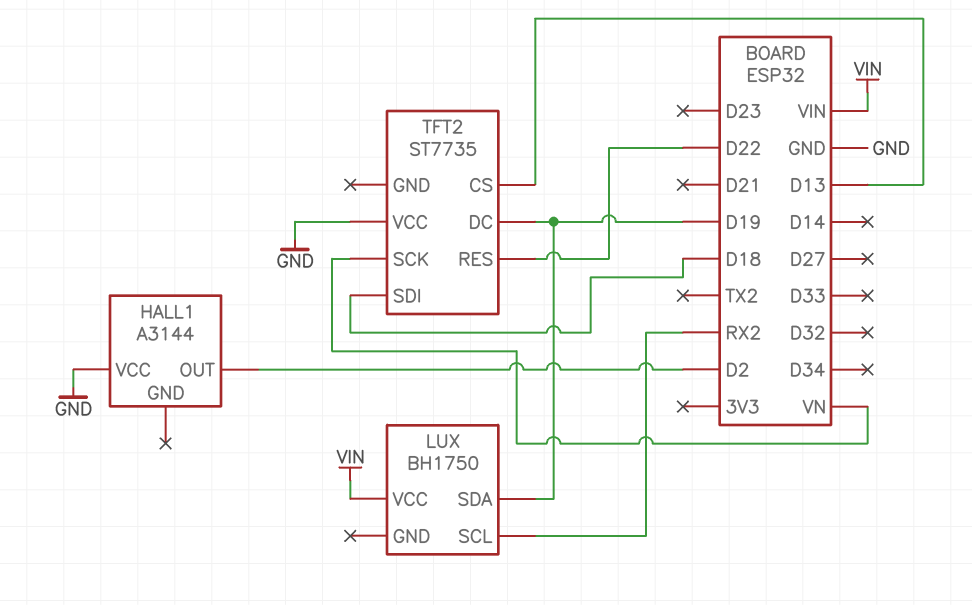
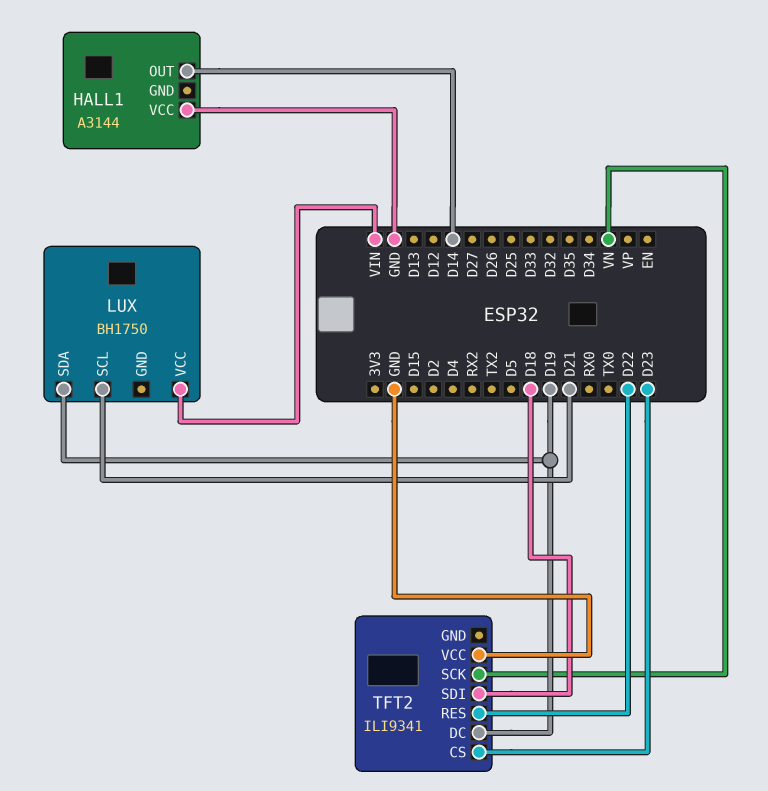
HALL1 pin OUT: D2 -> D14
LUX pin SCL: RX2 -> D21
TFT2: ST7735 -> ILI9341
TFT2 pin CS: D13 -> D23

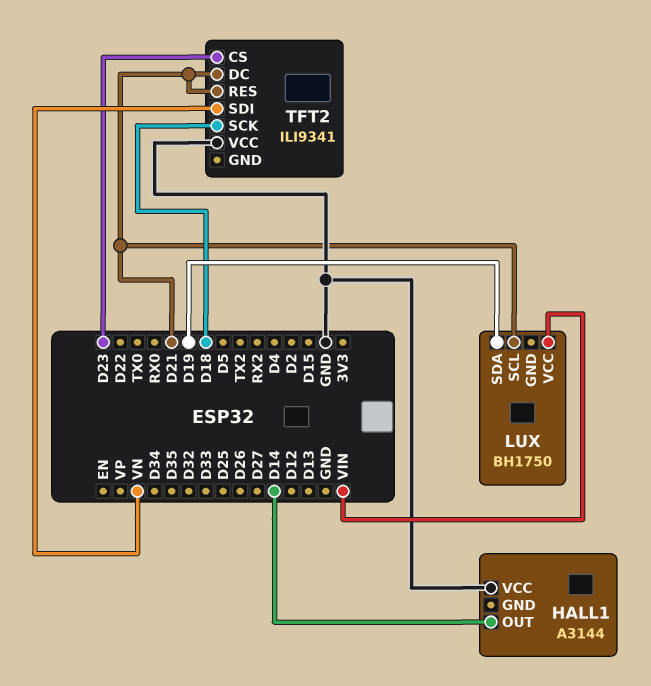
TFT2 pin DC: D19 -> D21
TFT2 pin RES: D22 -> D21
TFT2 pin SCK: VN -> D18
TFT2 pin SDI: D18 -> VN

